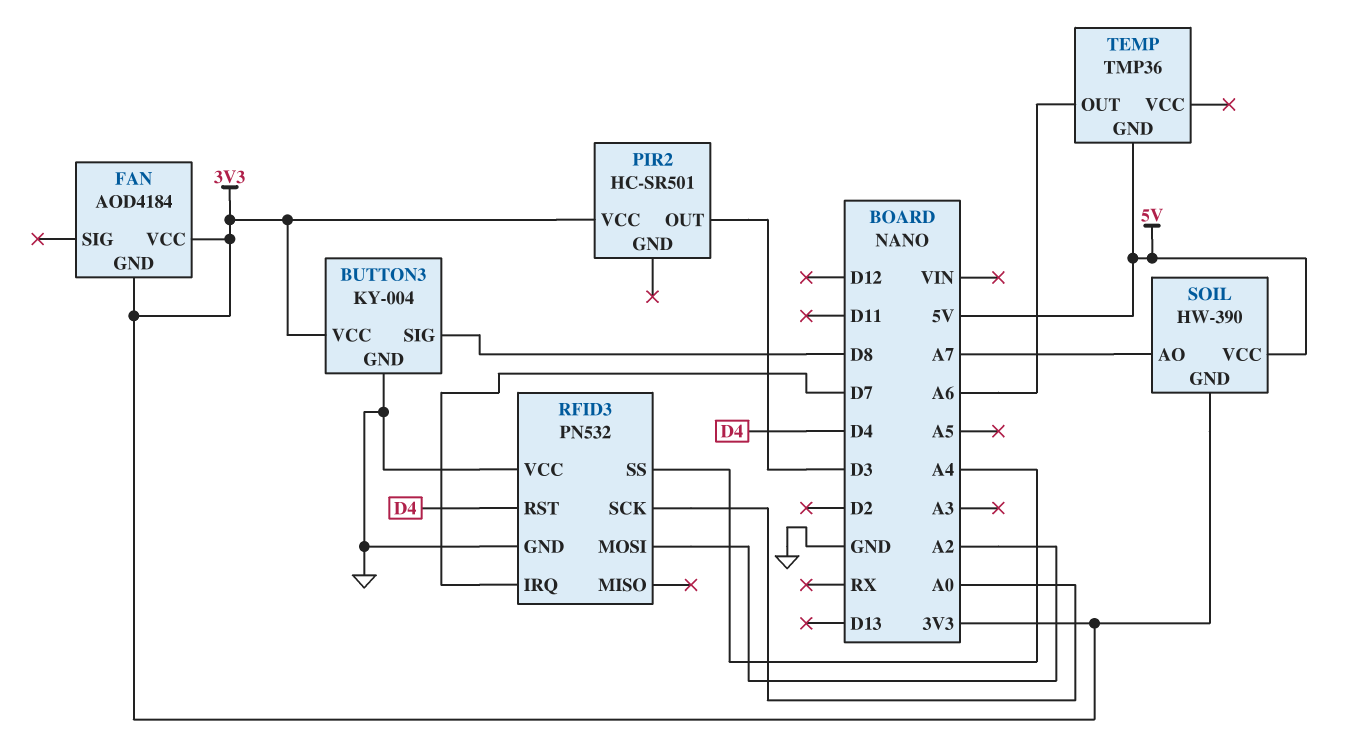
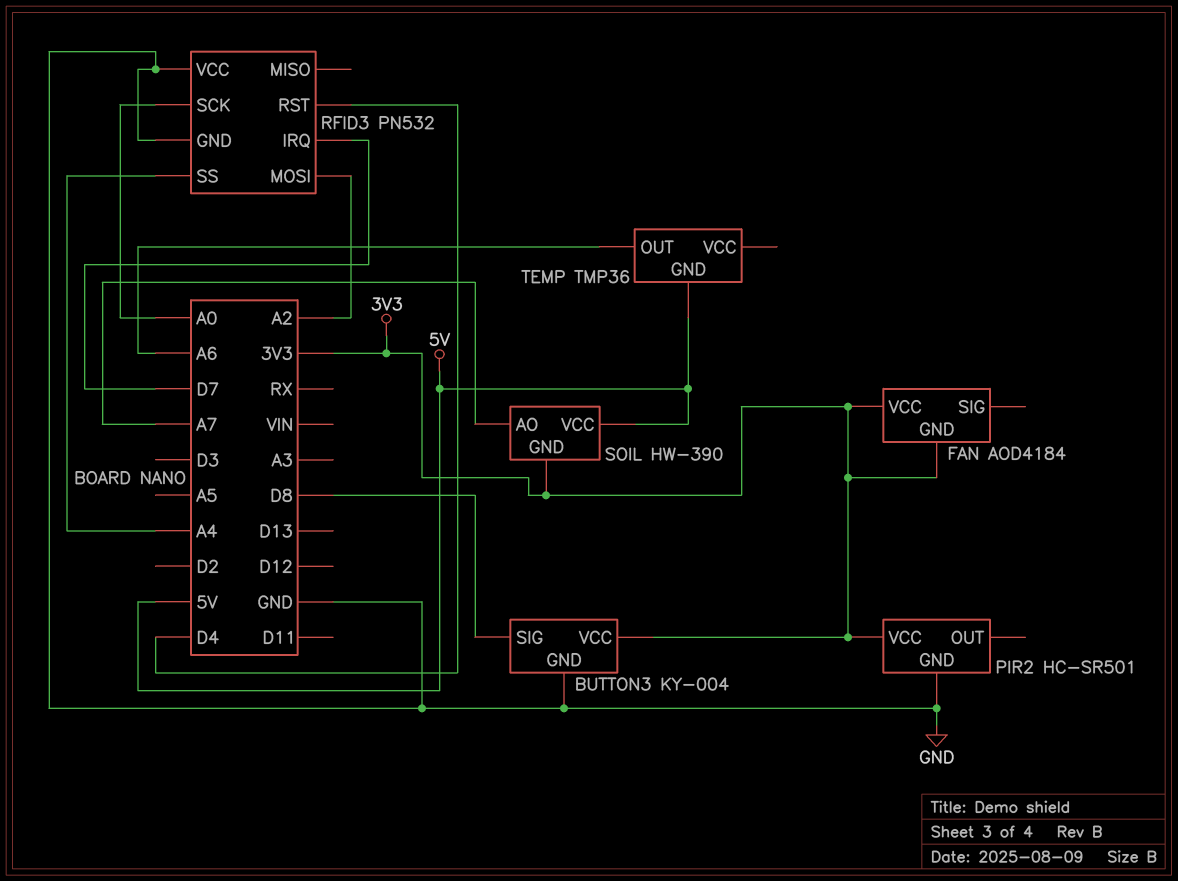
PIR2 pin GND: none -> GND
PIR2 pin OUT: D3 -> none

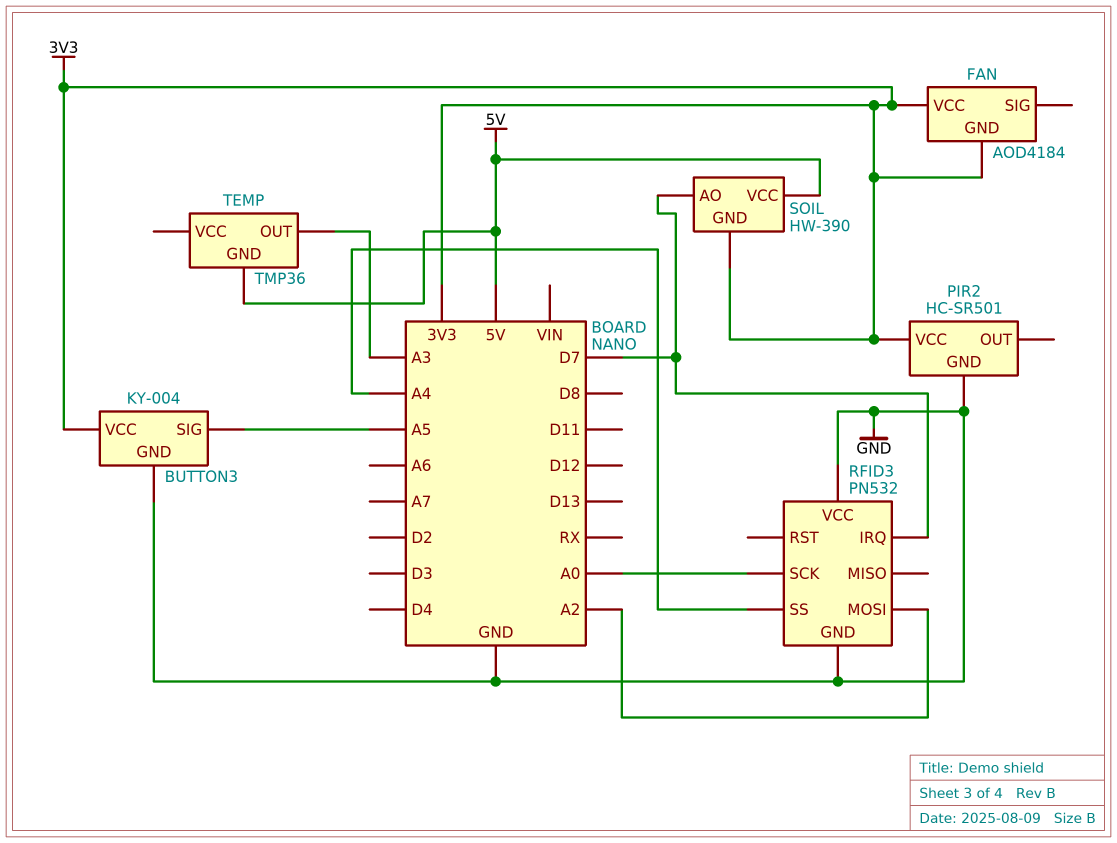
BUTTON3 pin SIG: D8 -> A5
RFID3 pin RST: D4 -> none
SOIL pin AO: A7 -> D7
TEMP pin OUT: A6 -> A3

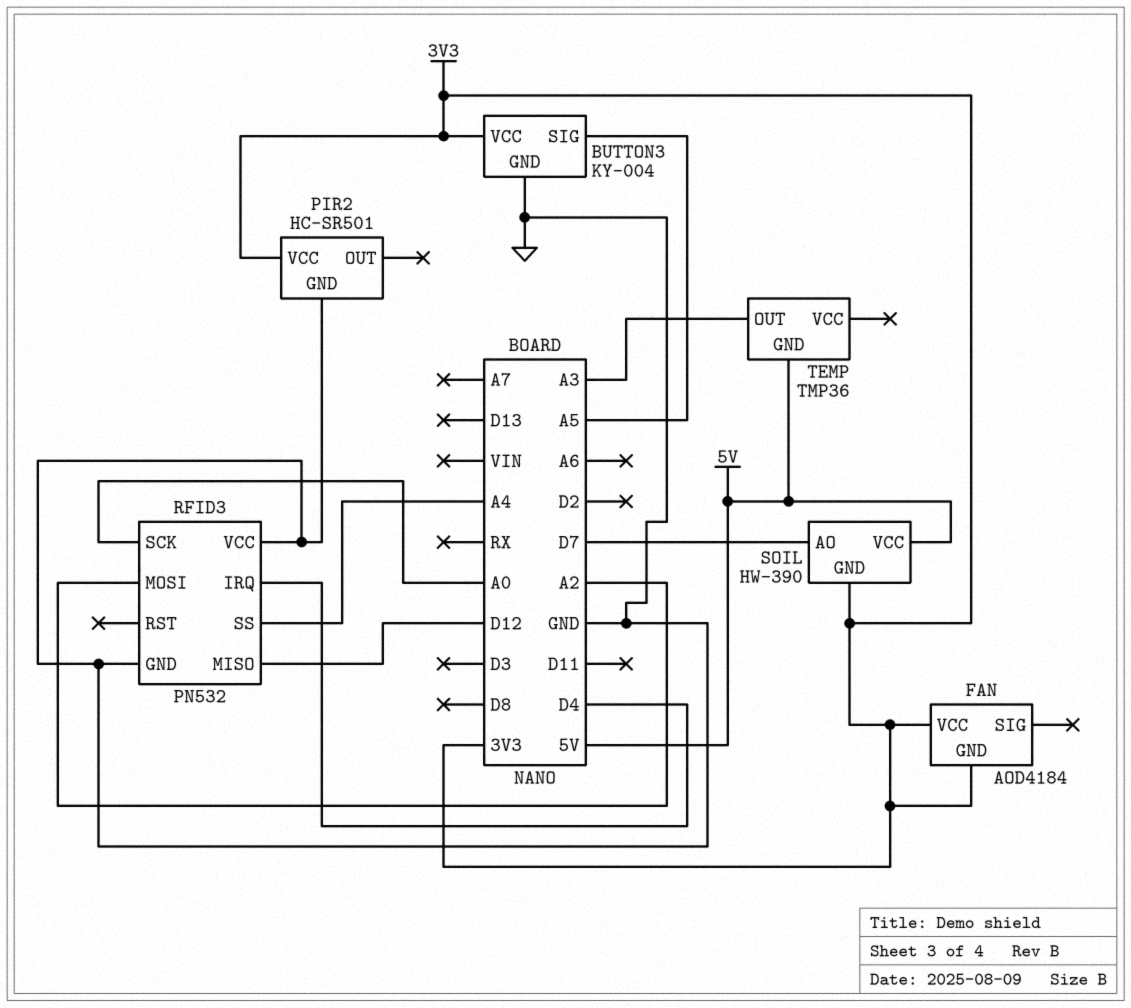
RFID3 pin IRQ: D7 -> D4
RFID3 pin MISO: none -> D12

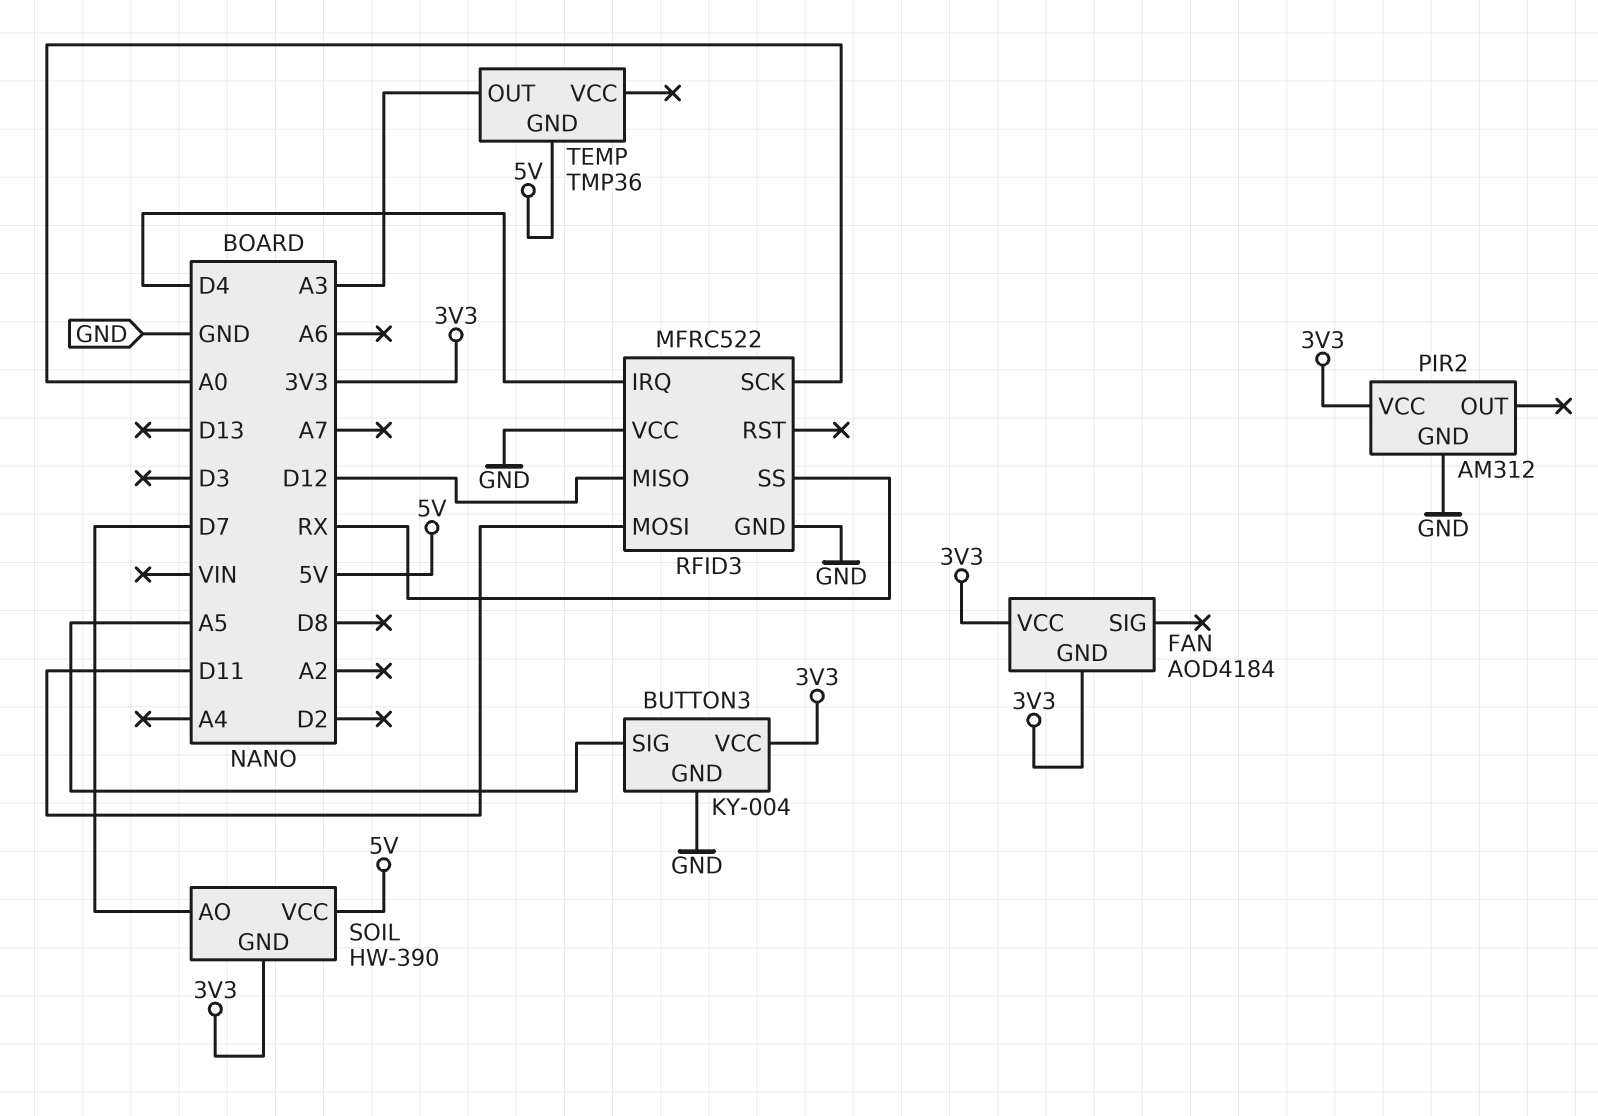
PIR2: HC-SR501 -> AM312
RFID3: PN532 -> MFRC522
RFID3 pin MOSI: A2 -> D11
RFID3 pin SS: A4 -> RX

